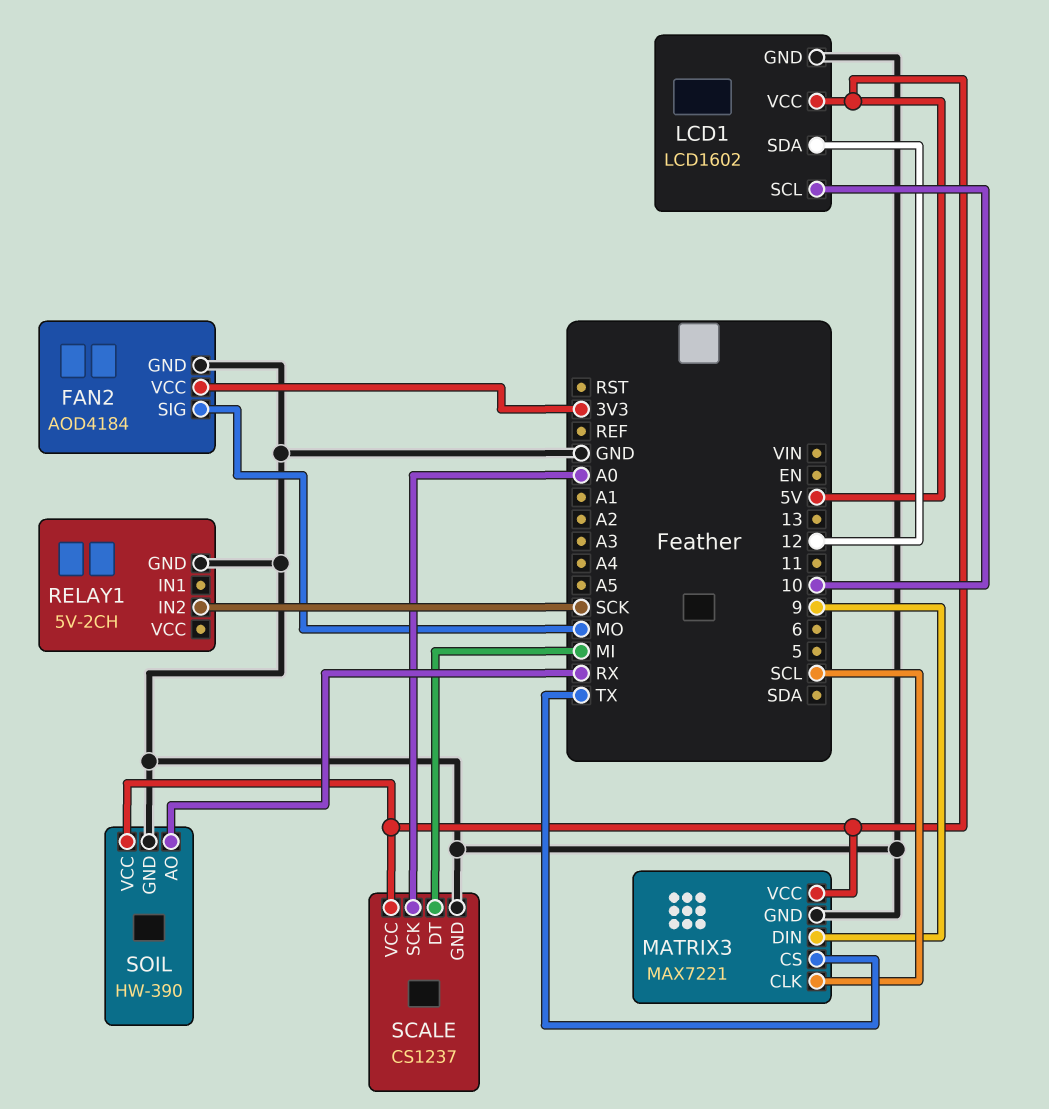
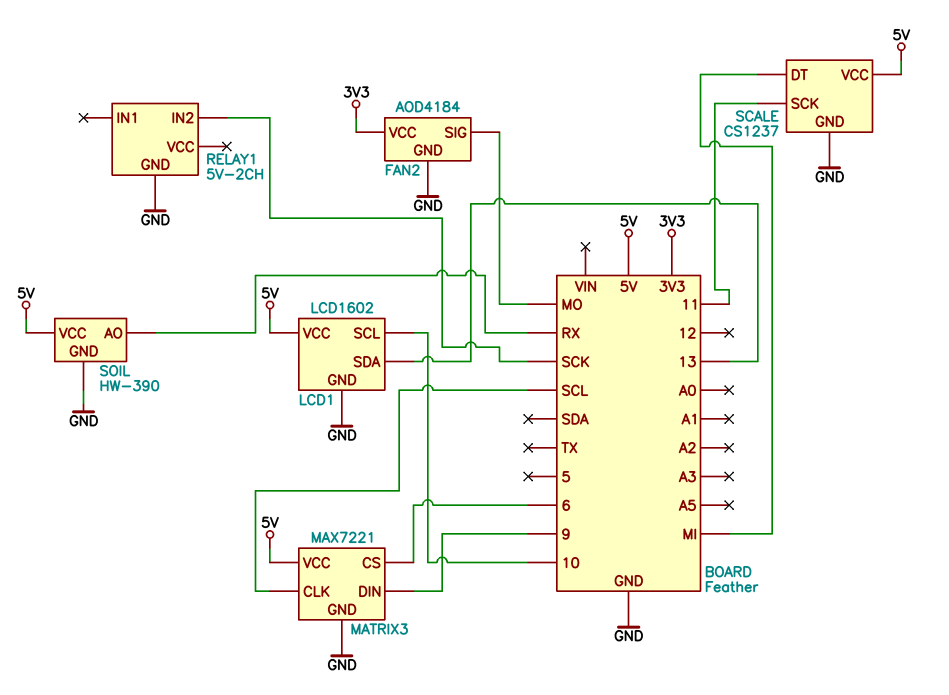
LCD1 pin SDA: 12 -> 13
MATRIX3 pin CS: TX -> 6
SCALE pin SCK: A0 -> 11

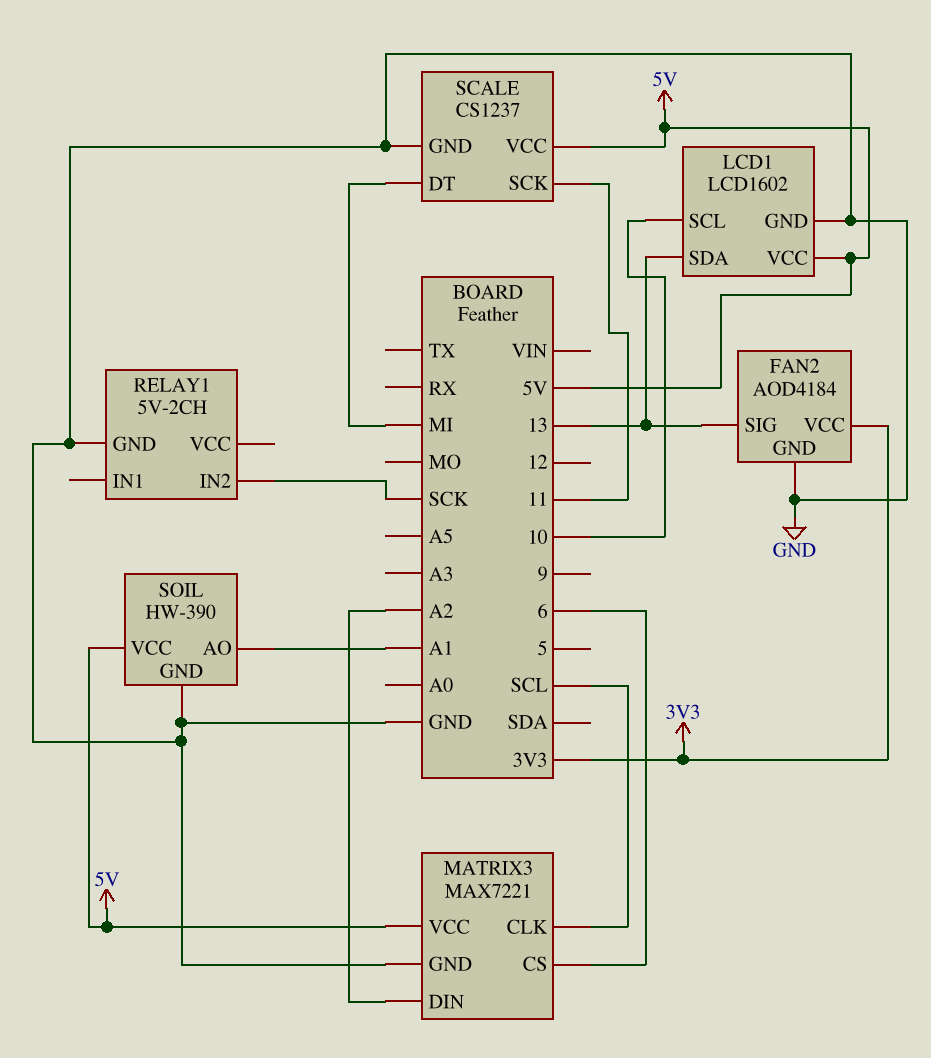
FAN2 pin SIG: MO -> 13
MATRIX3 pin DIN: 9 -> A2
SOIL pin AO: RX -> A1

